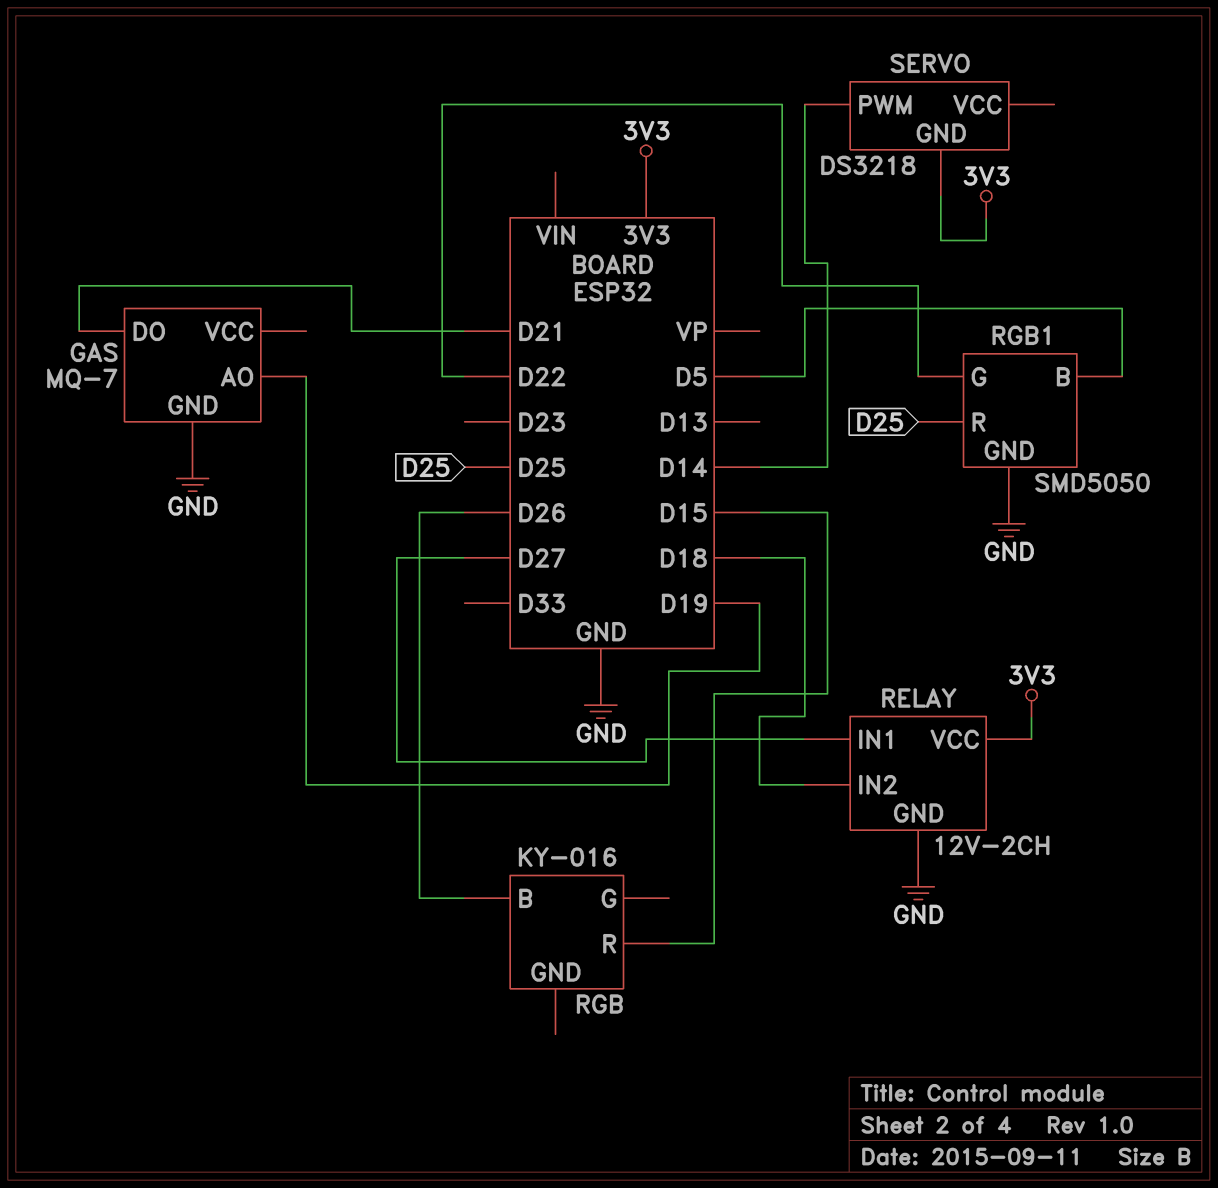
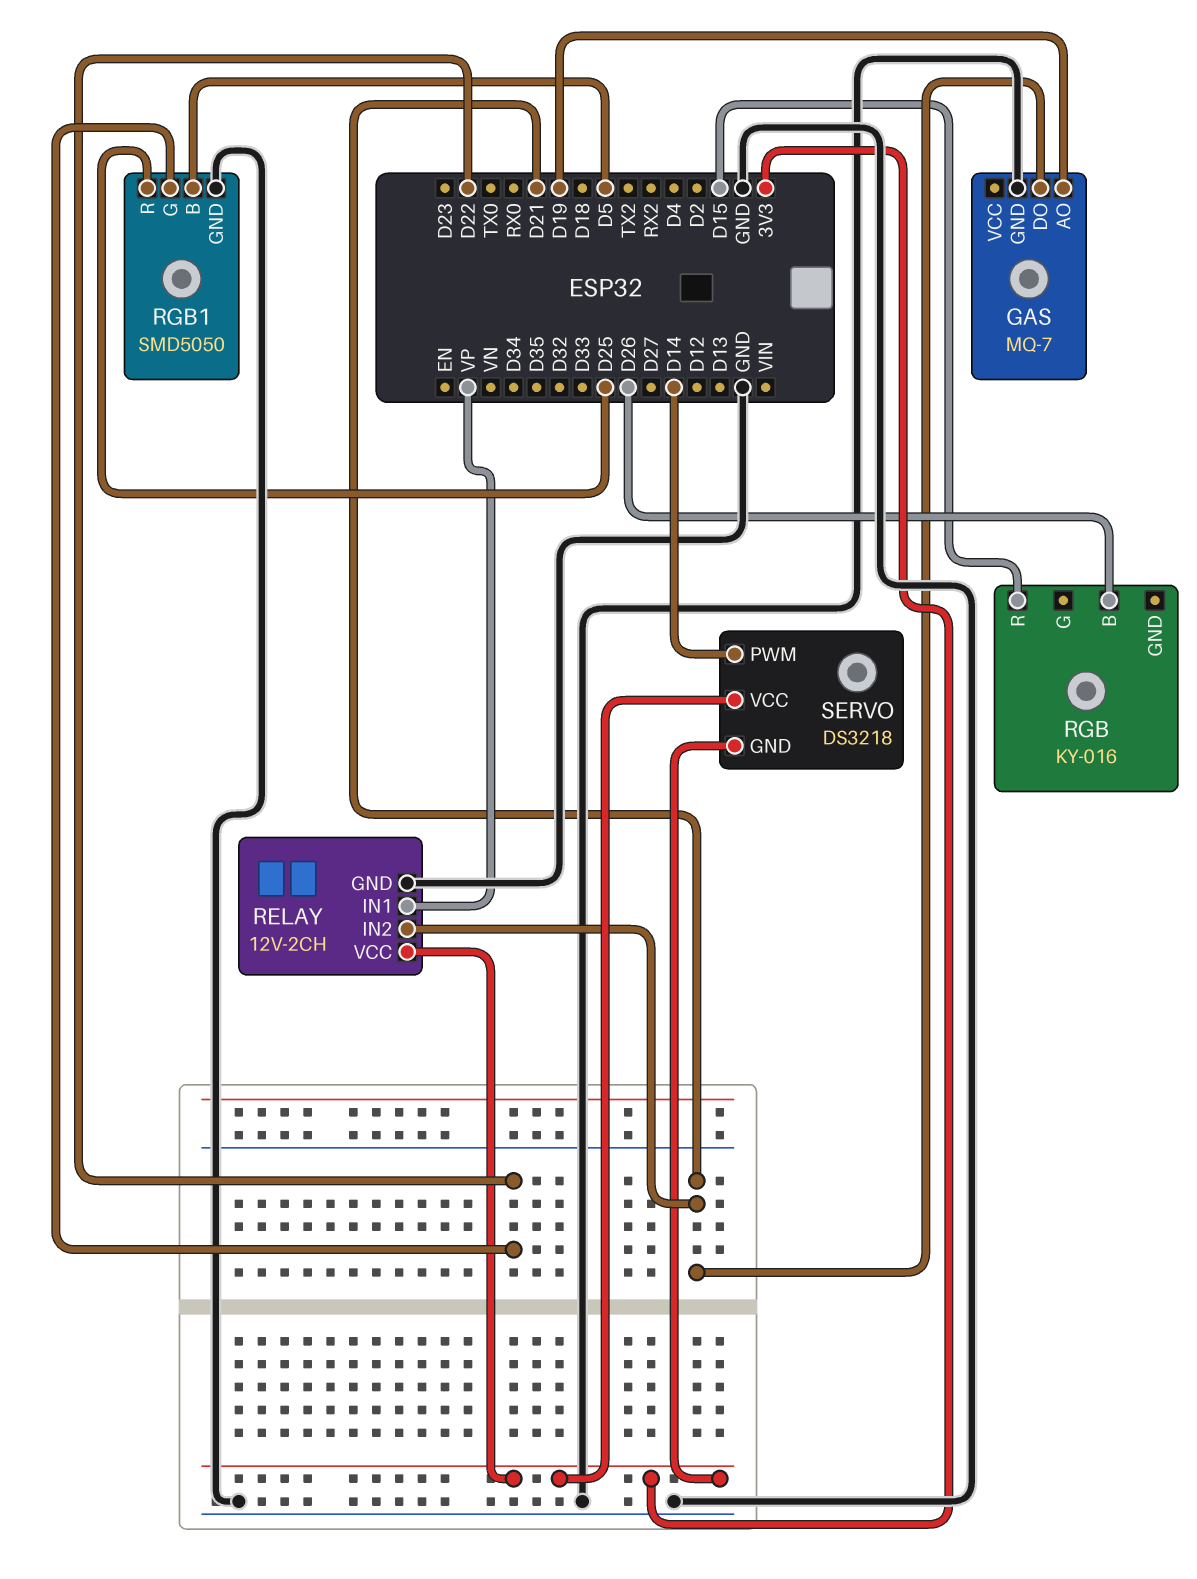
RELAY pin IN1: D27 -> VP
RELAY pin IN2: D18 -> D21
SERVO pin VCC: none -> 3V3

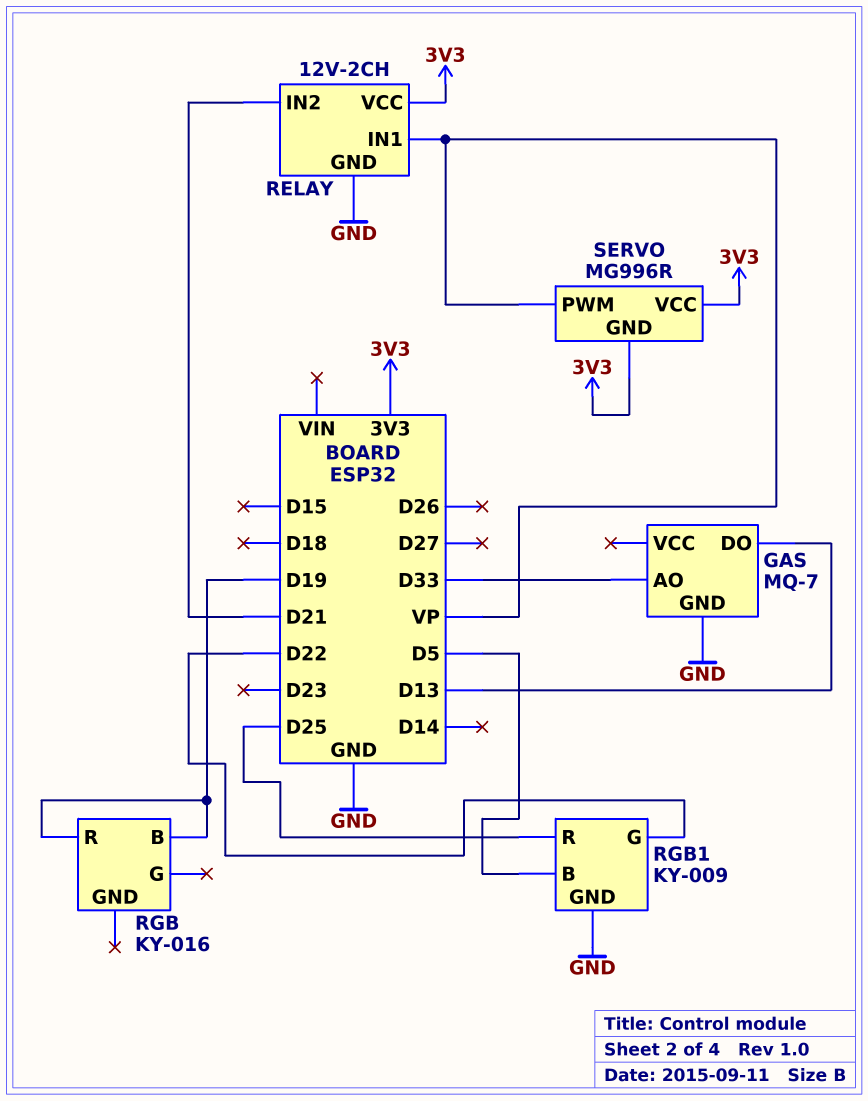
GAS pin AO: D19 -> D33
GAS pin DO: D21 -> D13
RGB pin B: D26 -> D19
RGB pin R: D15 -> D19
RGB1: SMD5050 -> KY-009
SERVO: DS3218 -> MG996R
SERVO pin PWM: D14 -> VP

